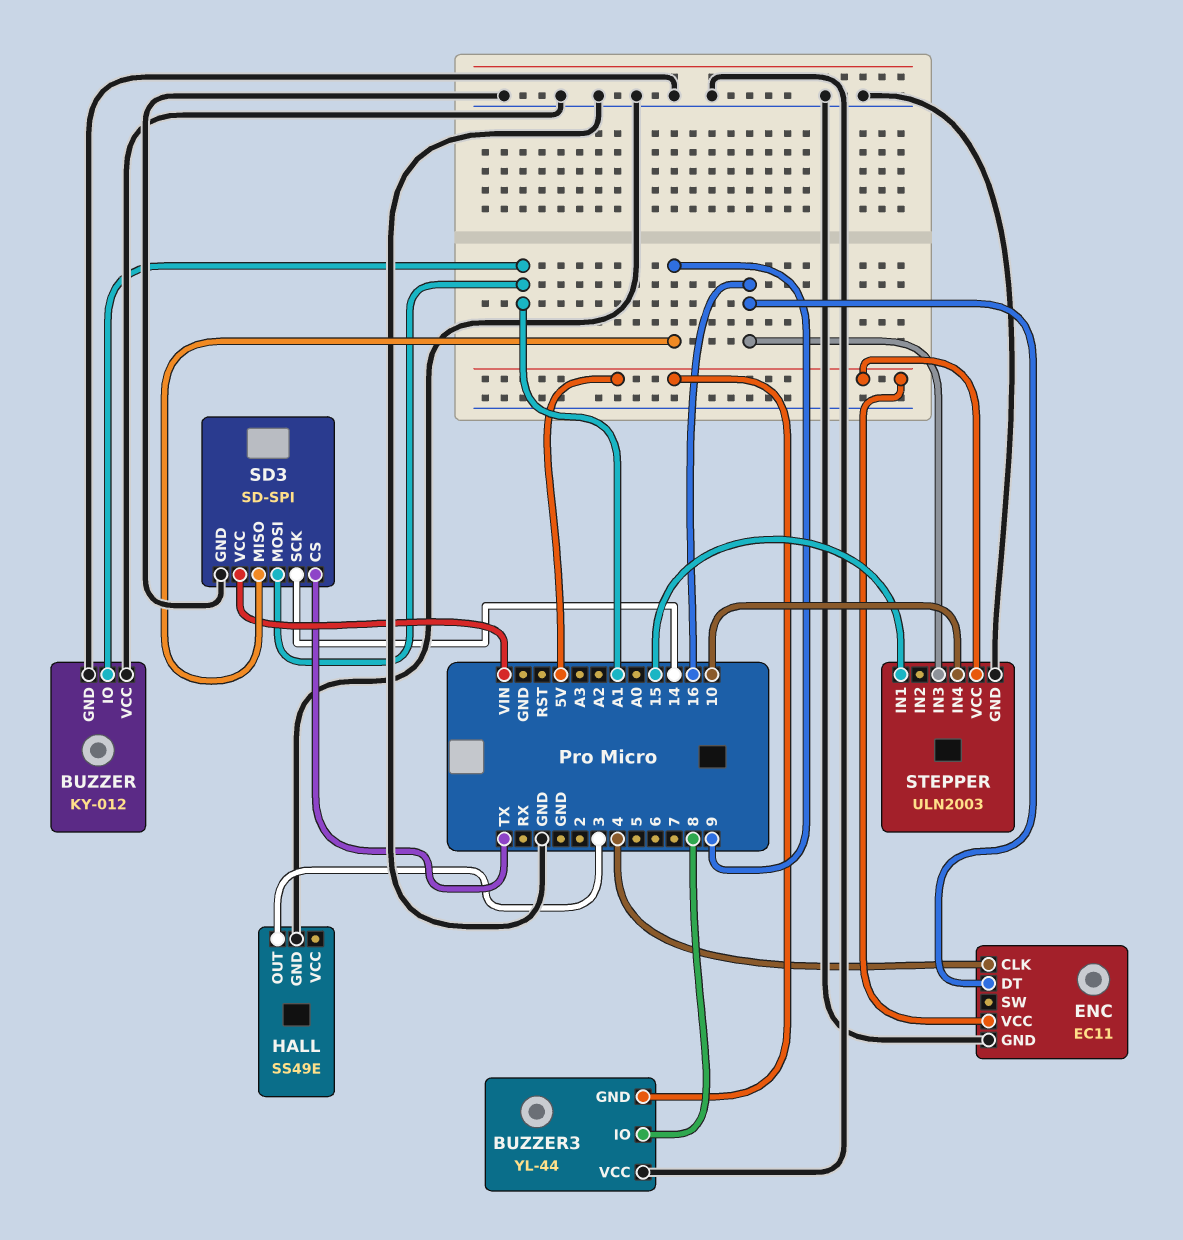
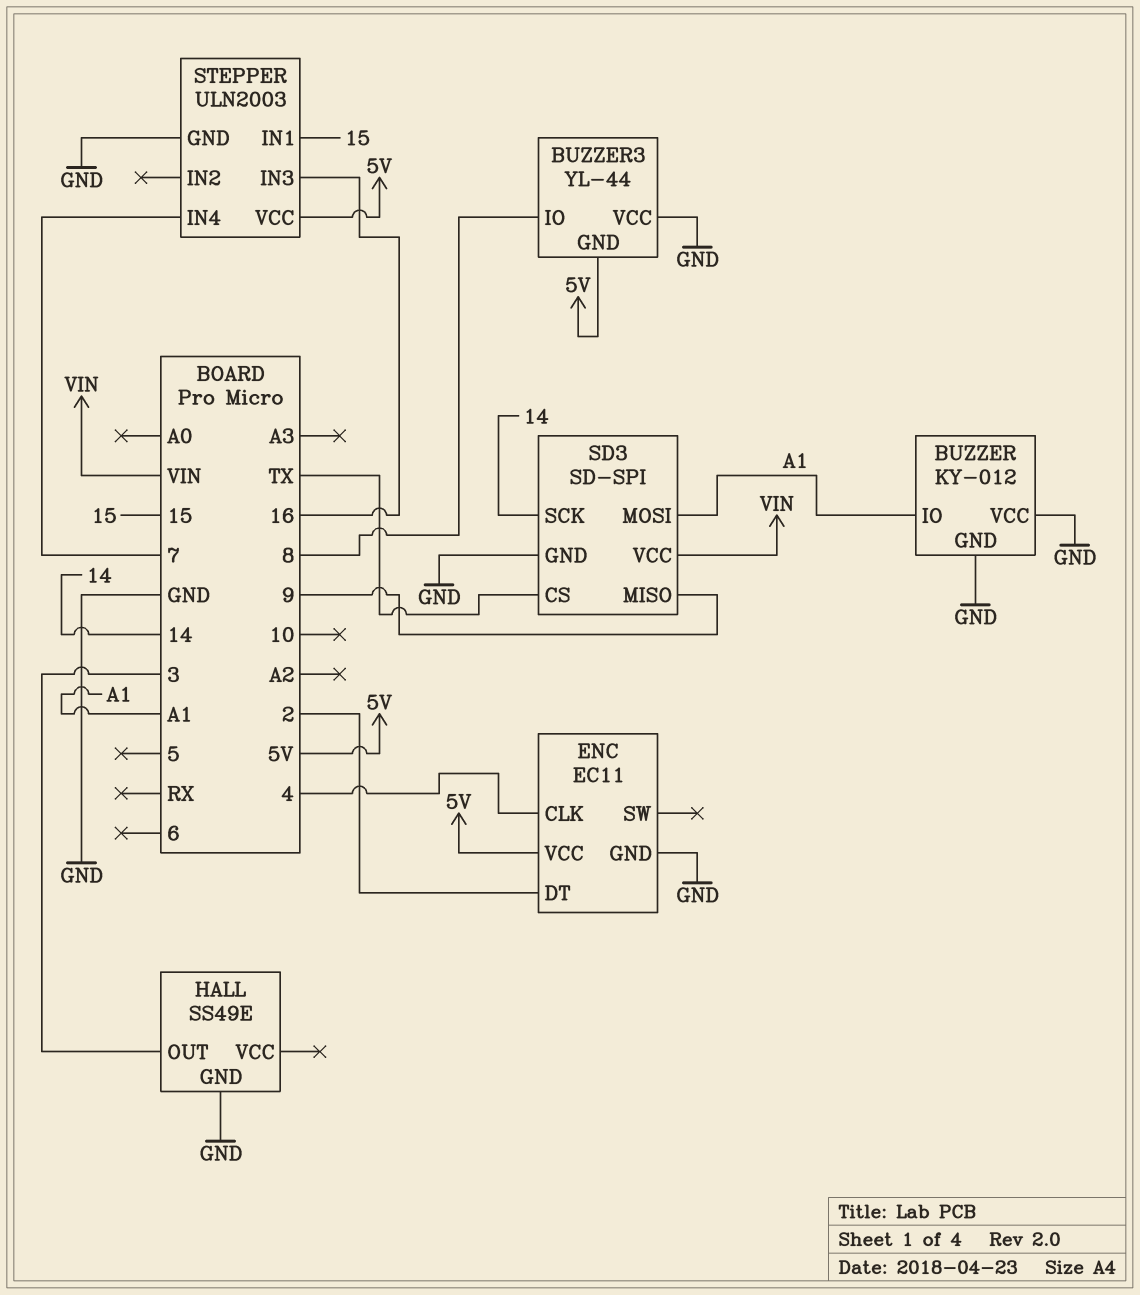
ENC pin DT: 16 -> 2
STEPPER pin IN4: 10 -> 7

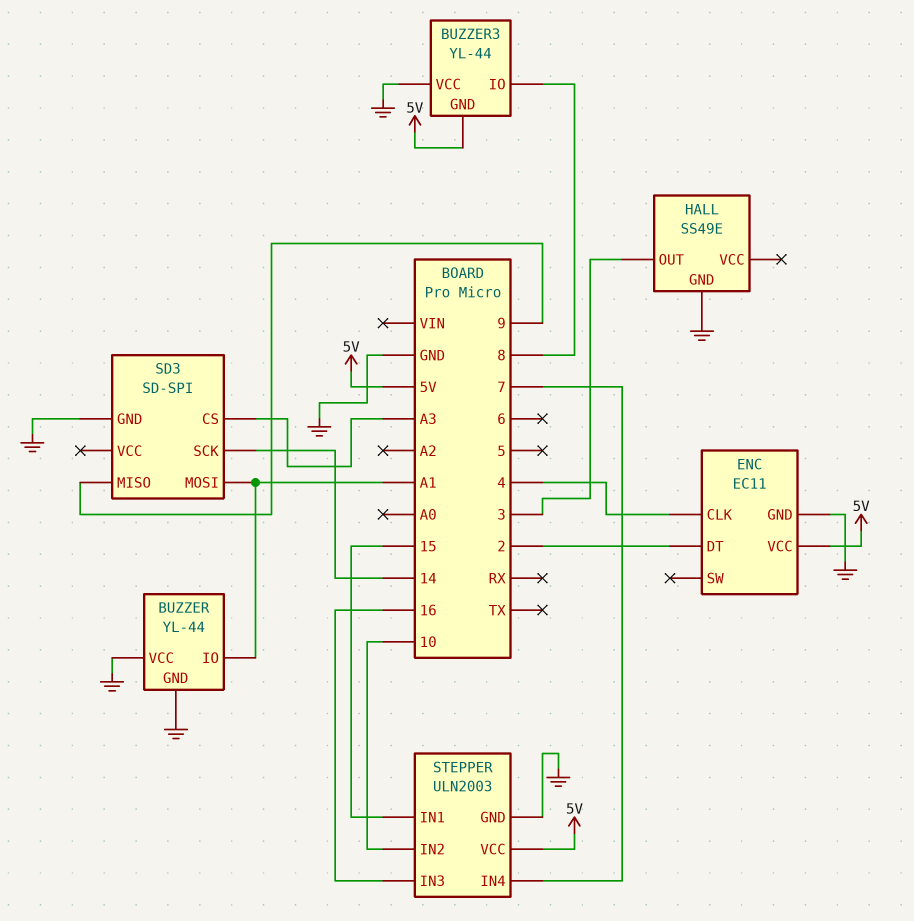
BUZZER: KY-012 -> YL-44
SD3 pin CS: TX -> A3
SD3 pin VCC: VIN -> none
STEPPER pin IN2: none -> 10

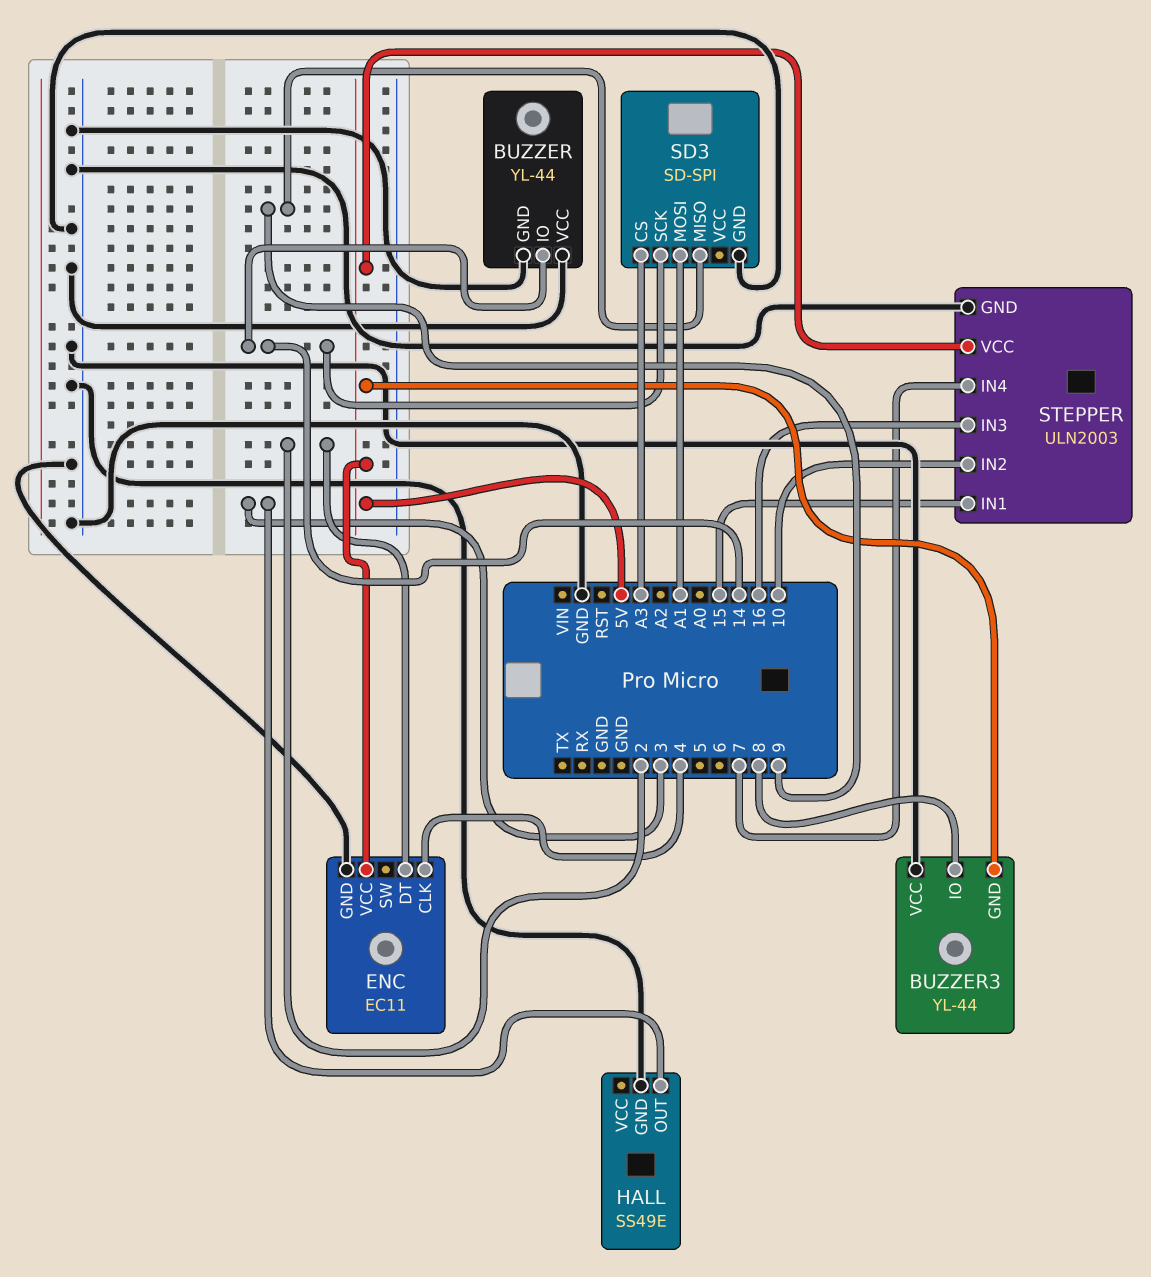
BUZZER pin IO: A1 -> 14

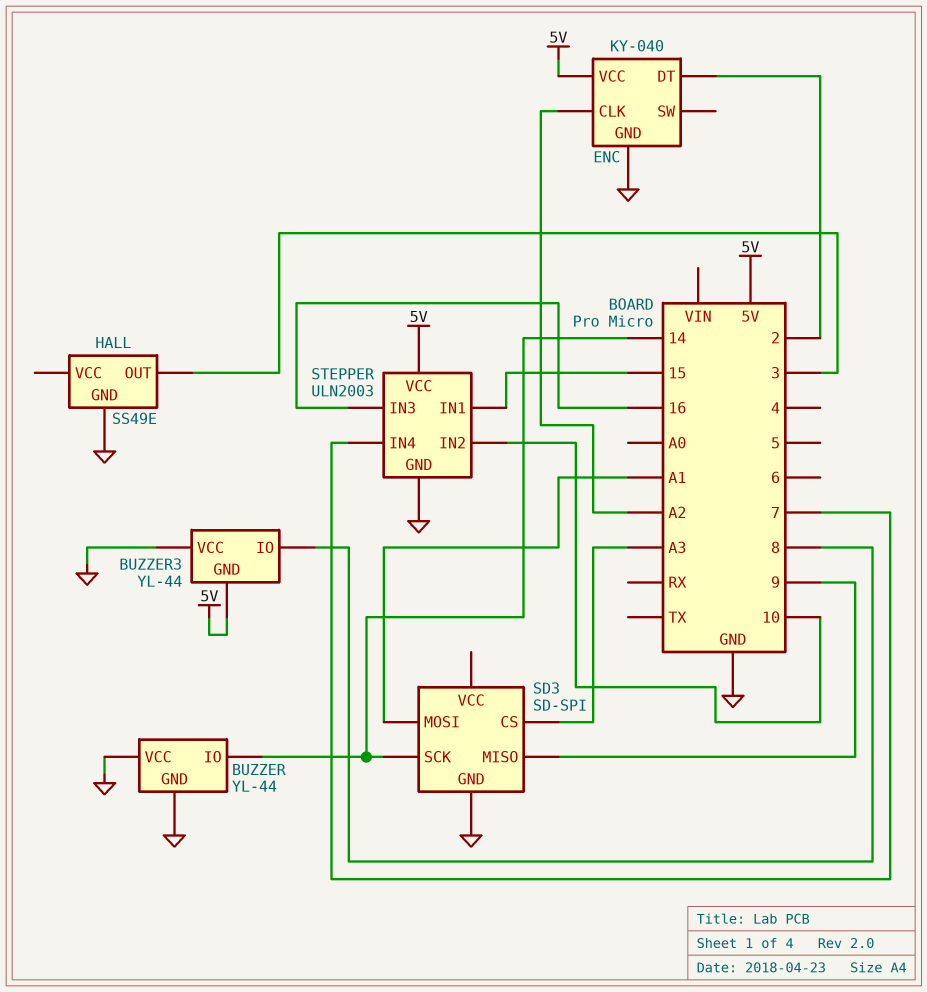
ENC: EC11 -> KY-040
ENC pin CLK: 4 -> A2

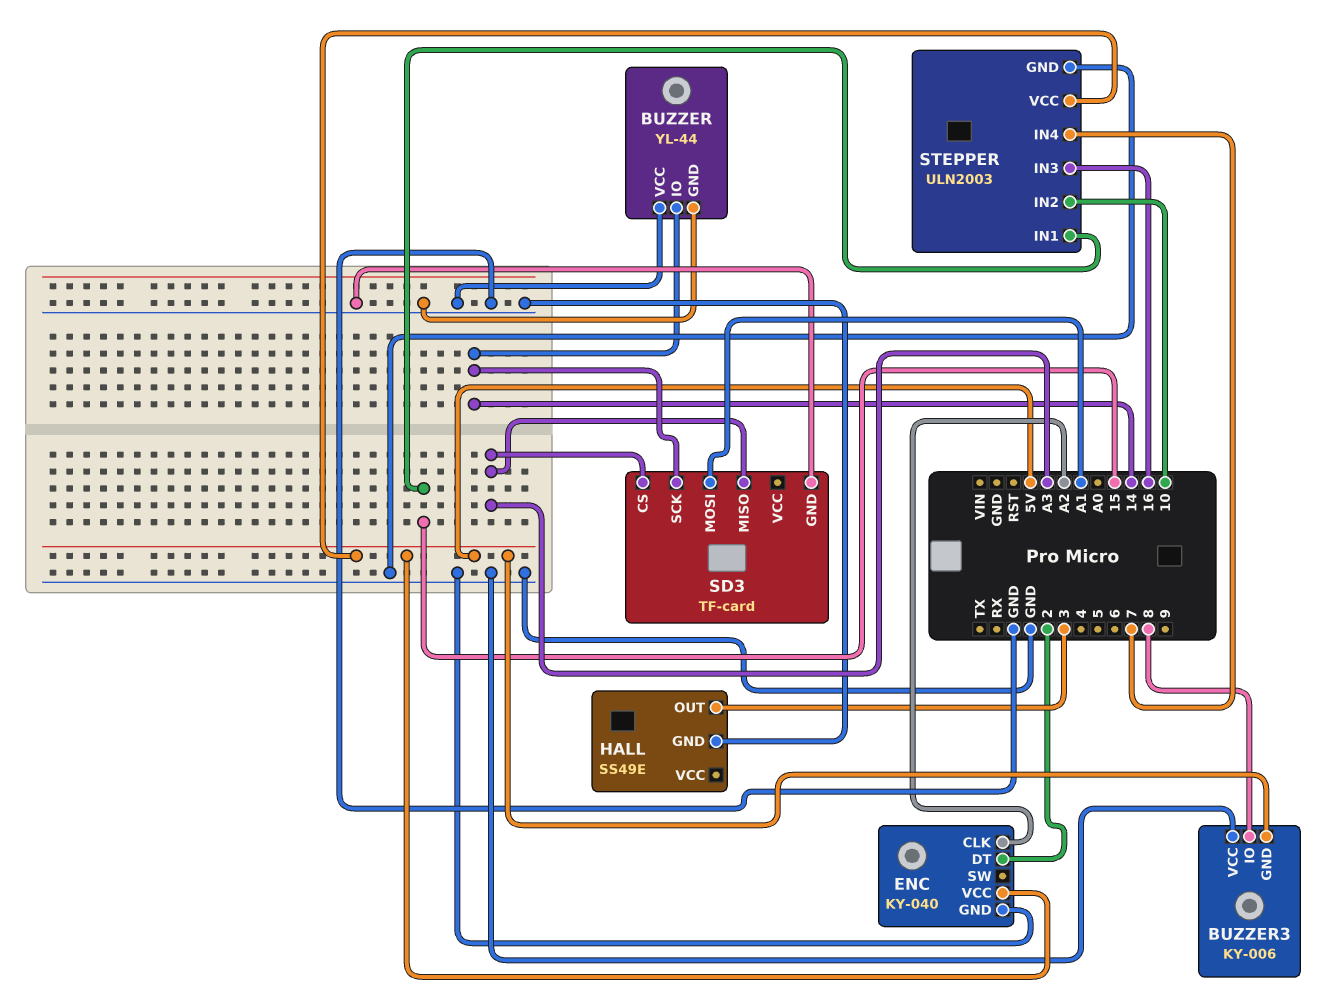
BUZZER3: YL-44 -> KY-006
SD3: SD-SPI -> TF-card
SD3 pin MISO: 9 -> A3

